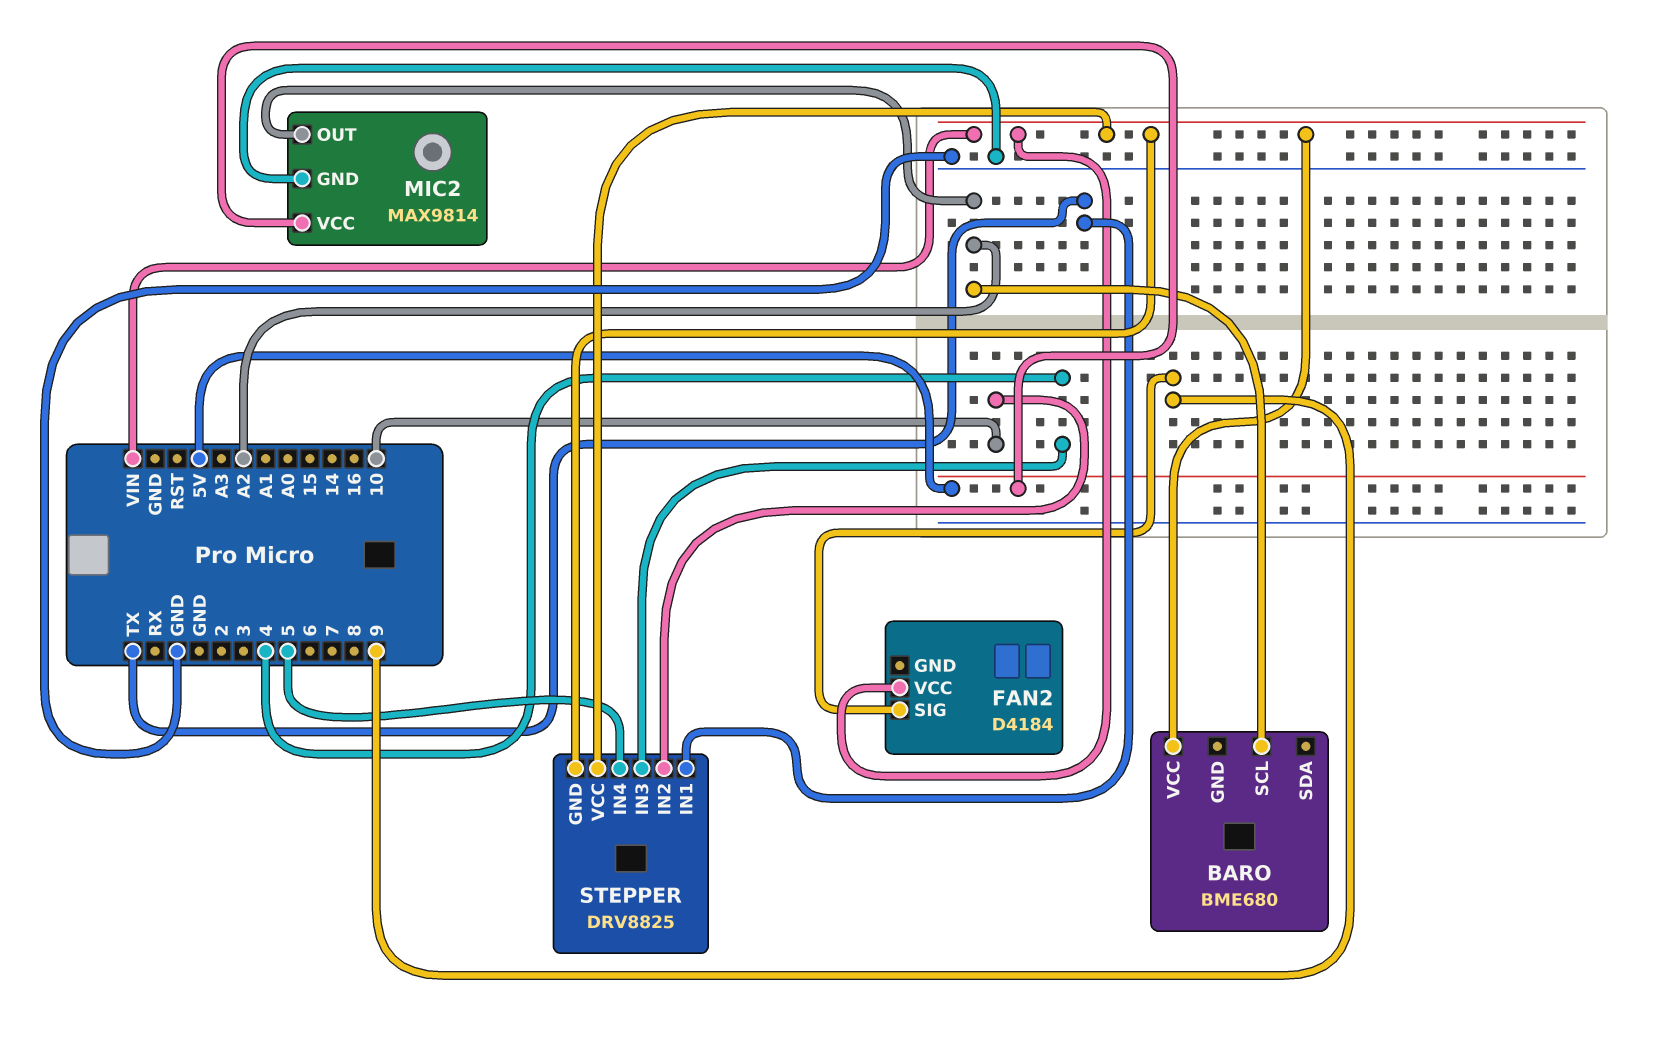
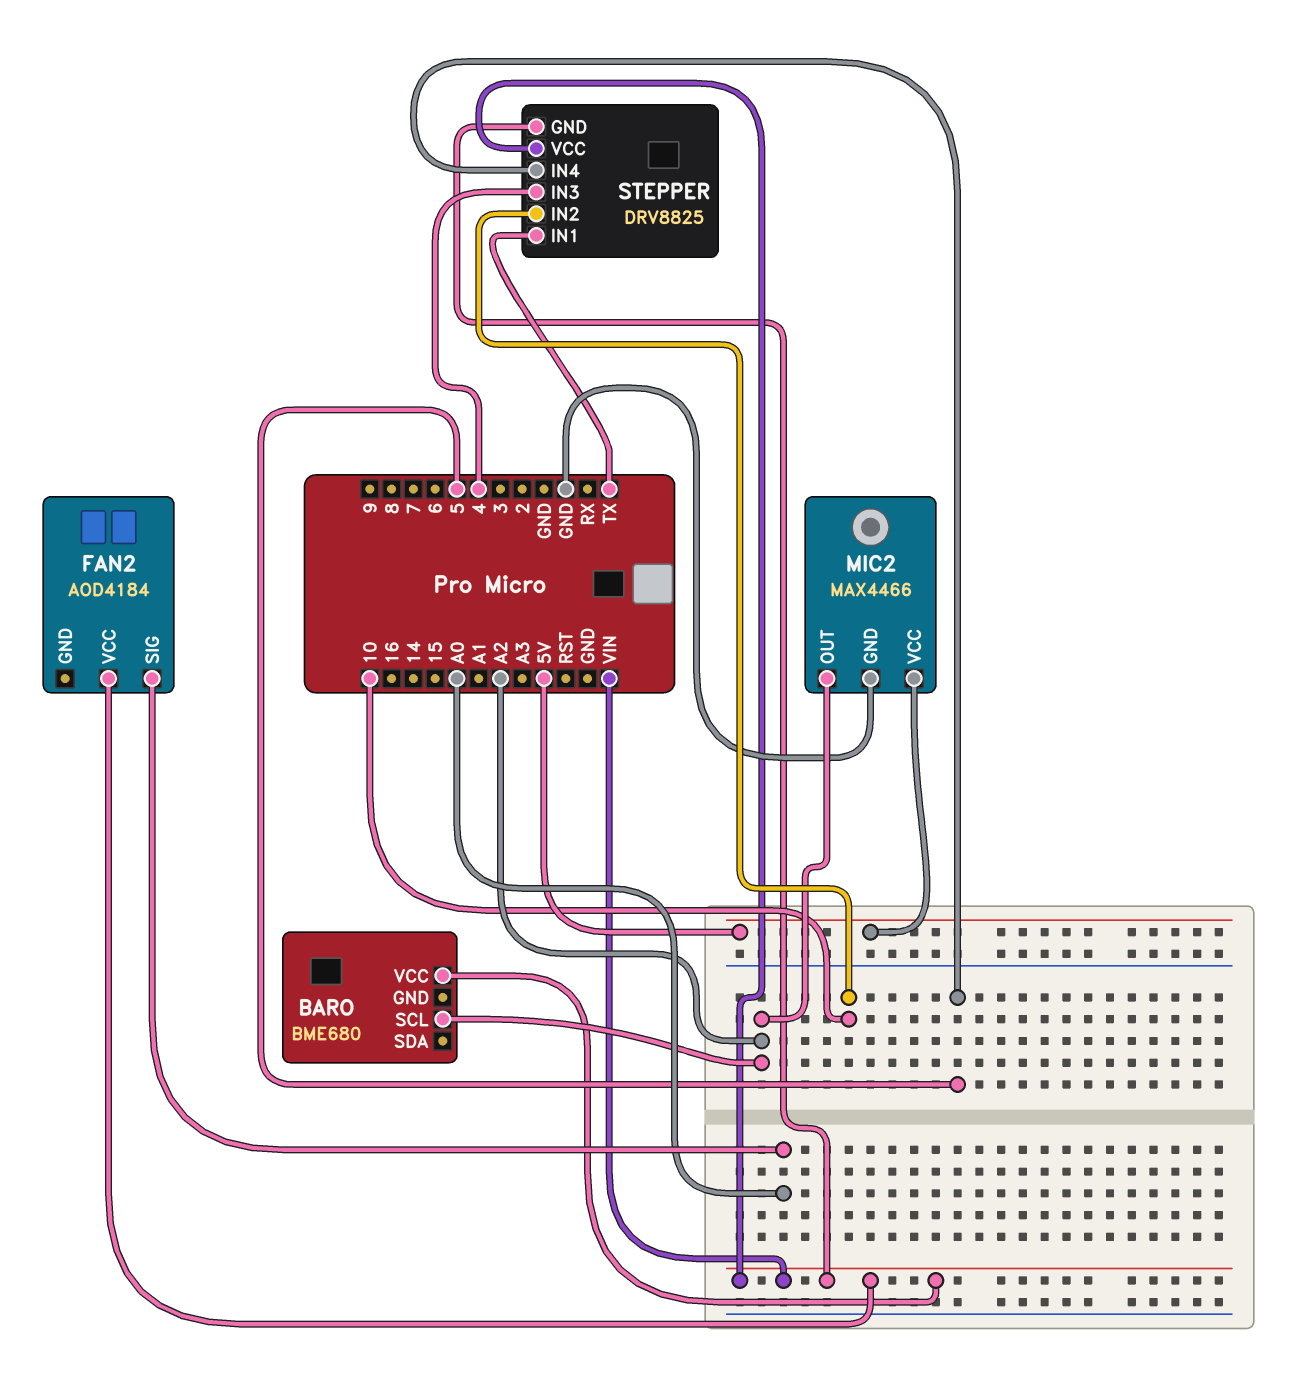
FAN2: D4184 -> AOD4184
FAN2 pin SIG: 9 -> A0
MIC2: MAX9814 -> MAX4466

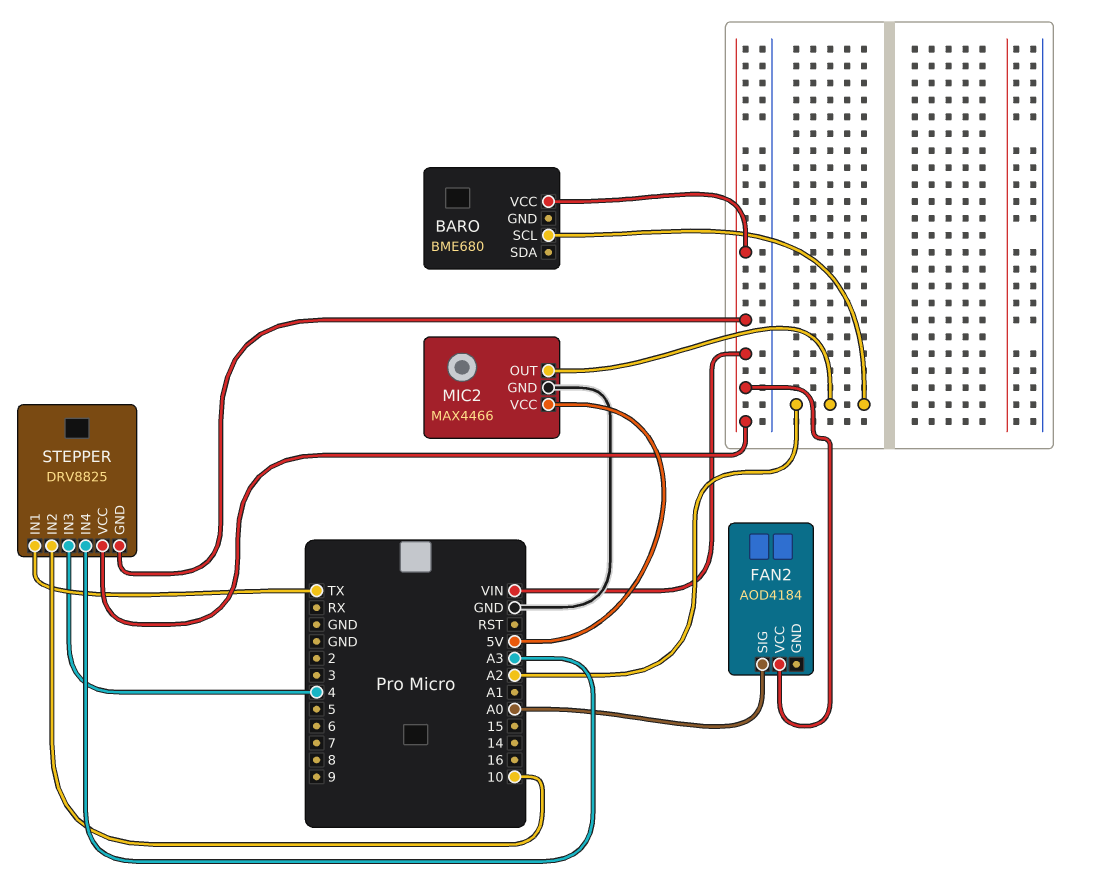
STEPPER pin IN4: 5 -> A3

